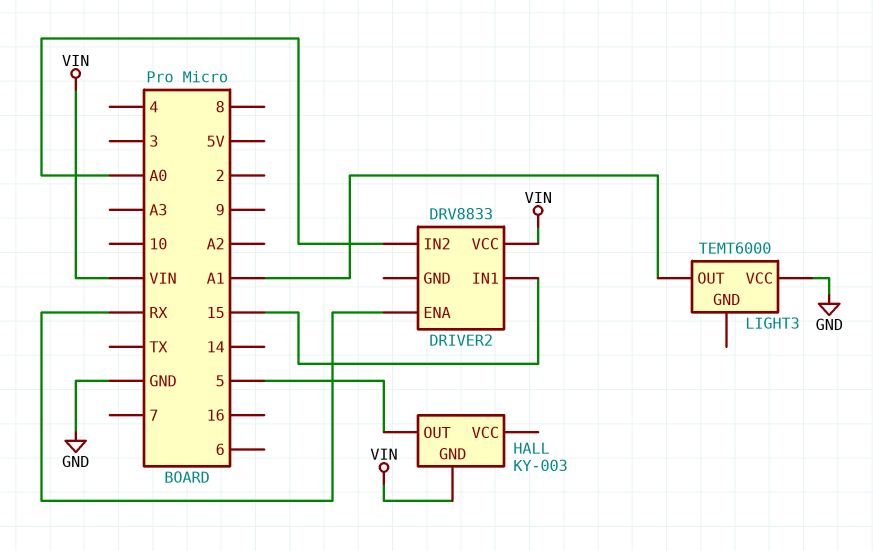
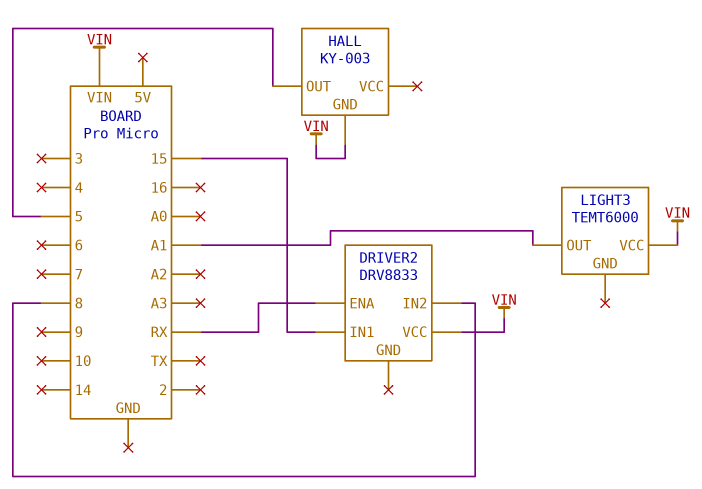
DRIVER2 pin IN2: A0 -> 8
LIGHT3 pin VCC: GND -> VIN

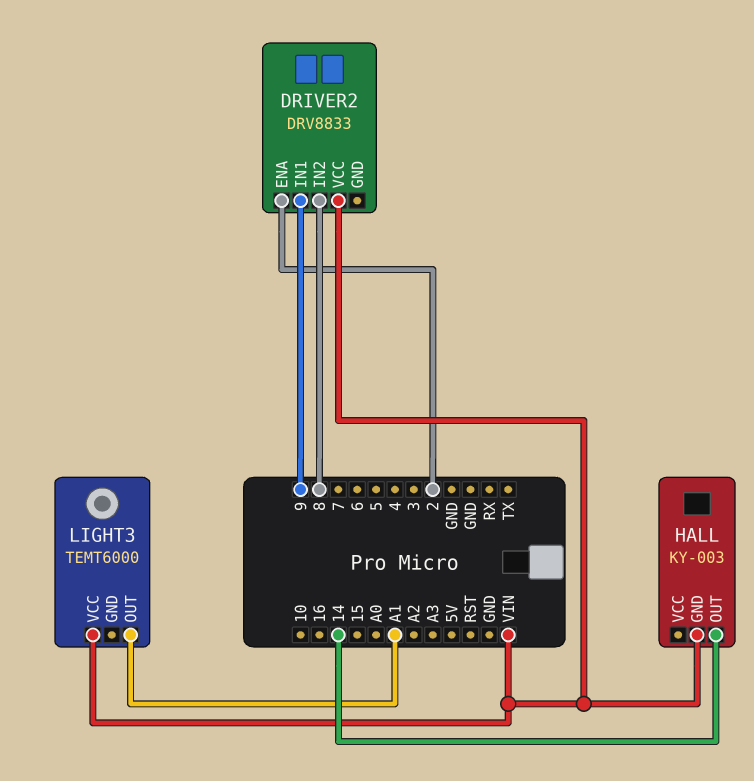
DRIVER2 pin ENA: RX -> 2
DRIVER2 pin IN1: 15 -> 9
HALL pin OUT: 5 -> 14

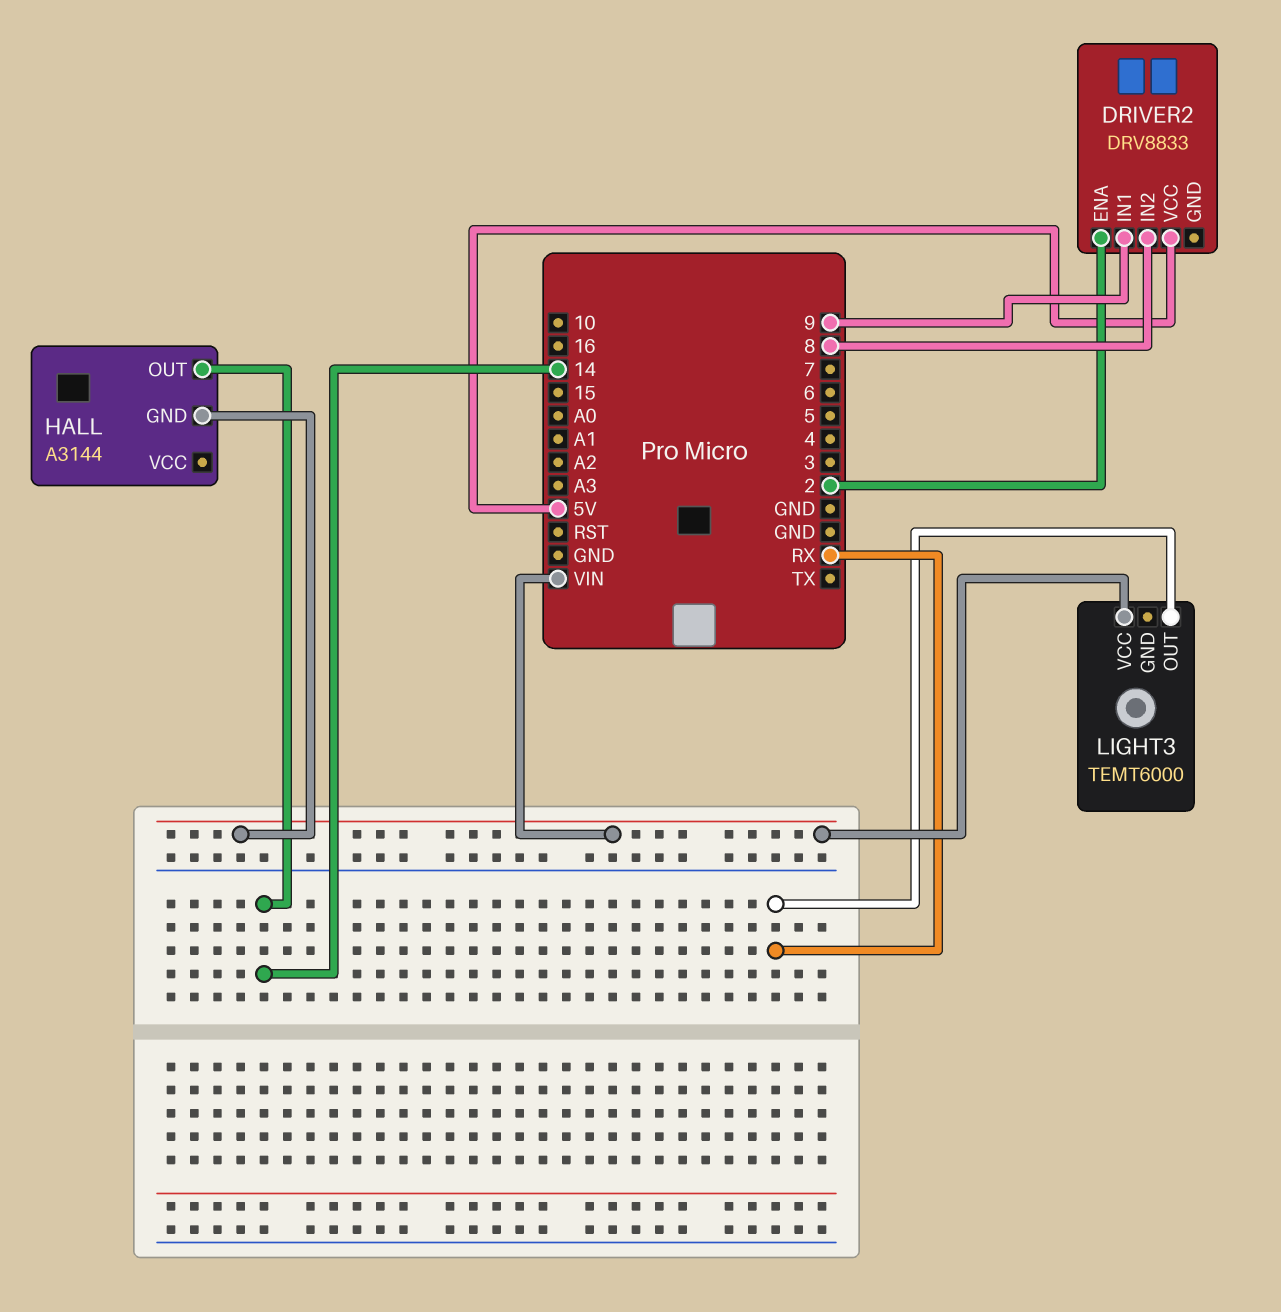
DRIVER2 pin VCC: VIN -> 5V
HALL: KY-003 -> A3144
LIGHT3 pin OUT: A1 -> RX

